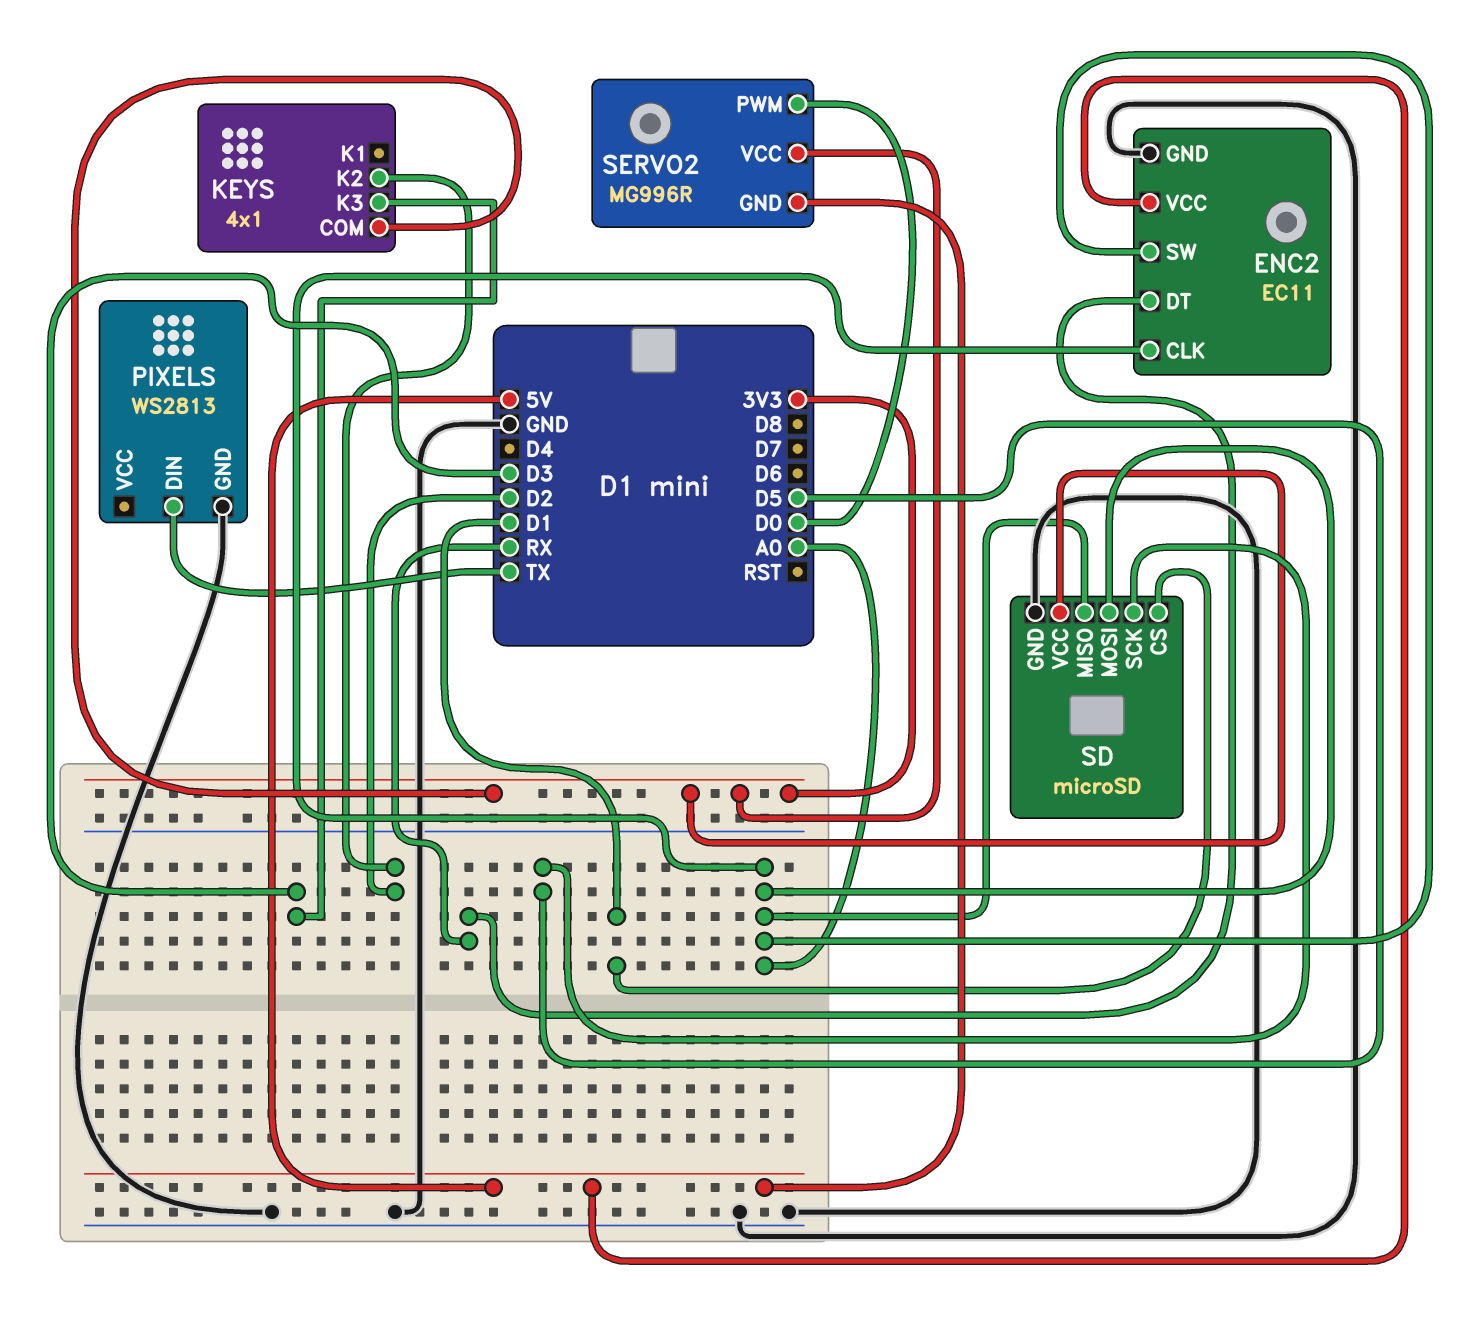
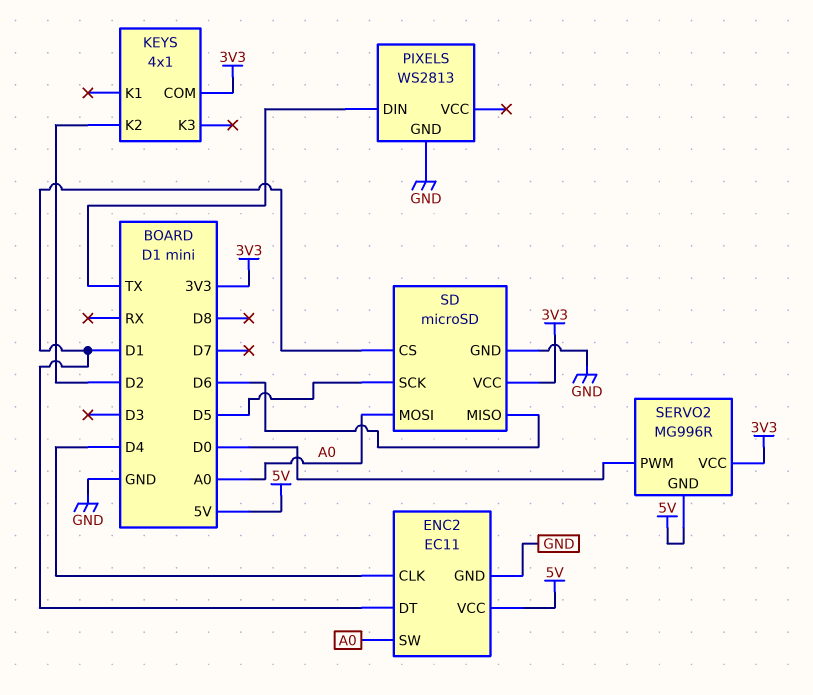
ENC2 pin CLK: A0 -> D4
ENC2 pin DT: RX -> D1
KEYS pin K3: D3 -> none
SD pin MISO: A0 -> D6

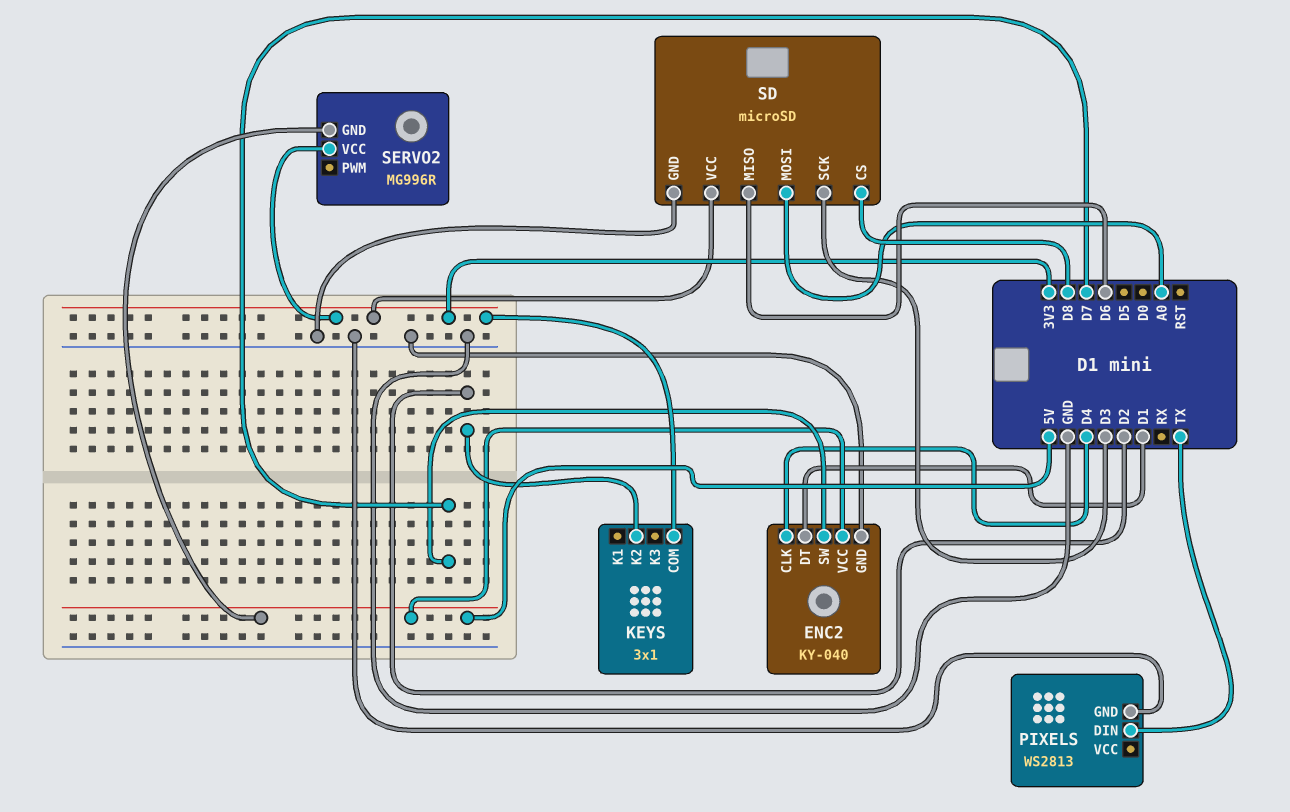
ENC2: EC11 -> KY-040
ENC2 pin SW: A0 -> D7
KEYS: 4x1 -> 3x1
SD pin CS: D1 -> D8
SD pin SCK: D5 -> D3
SERVO2 pin PWM: D0 -> none

